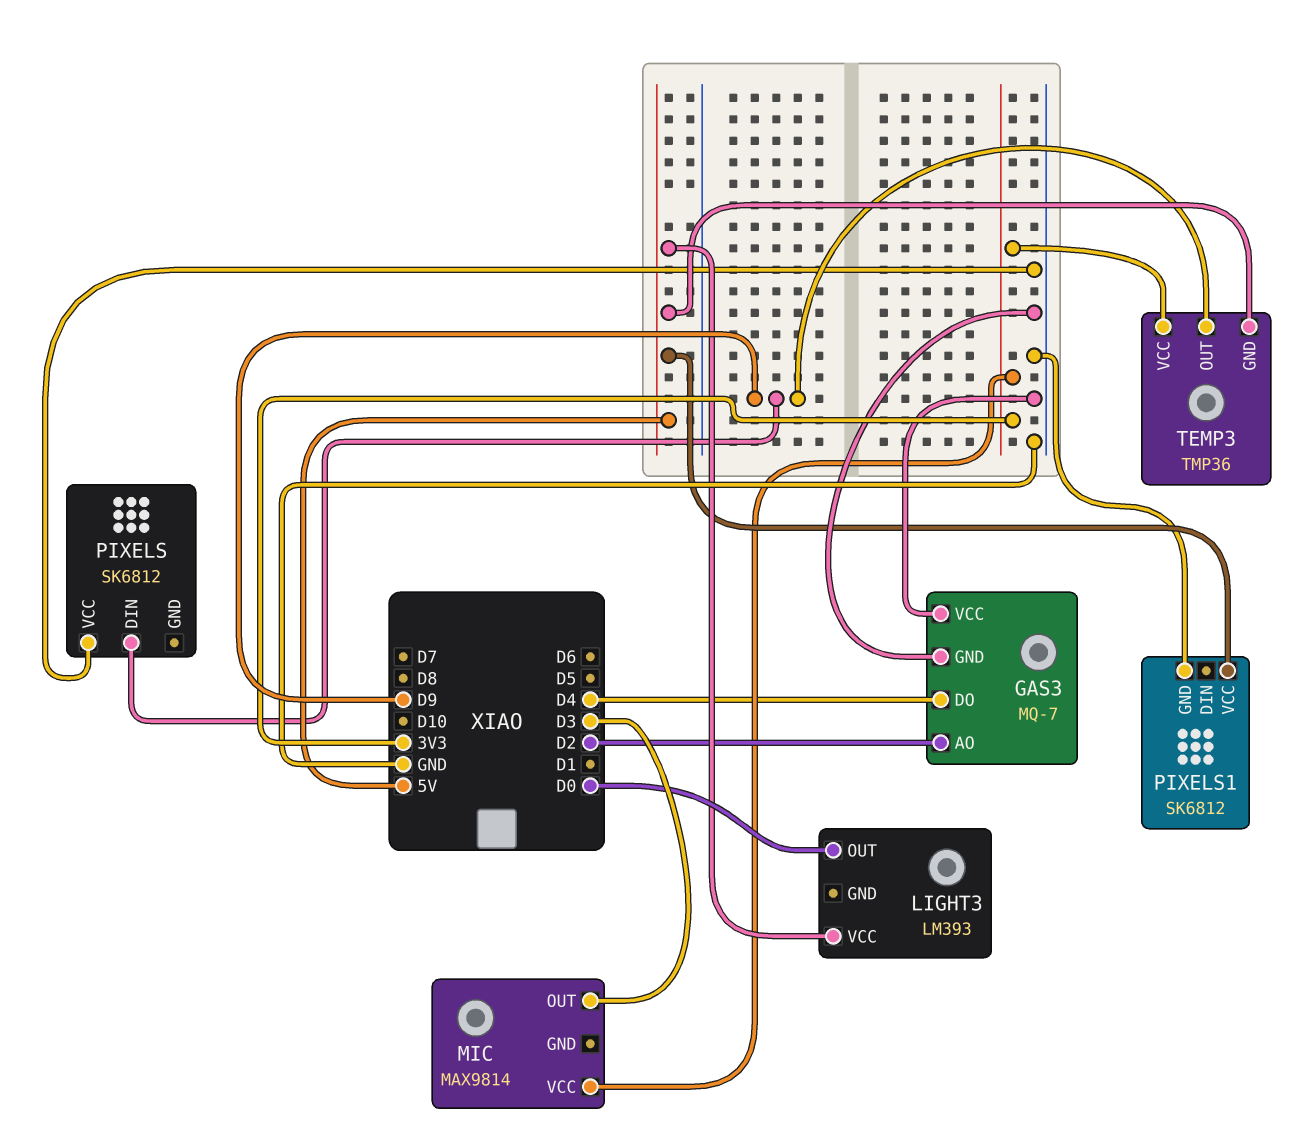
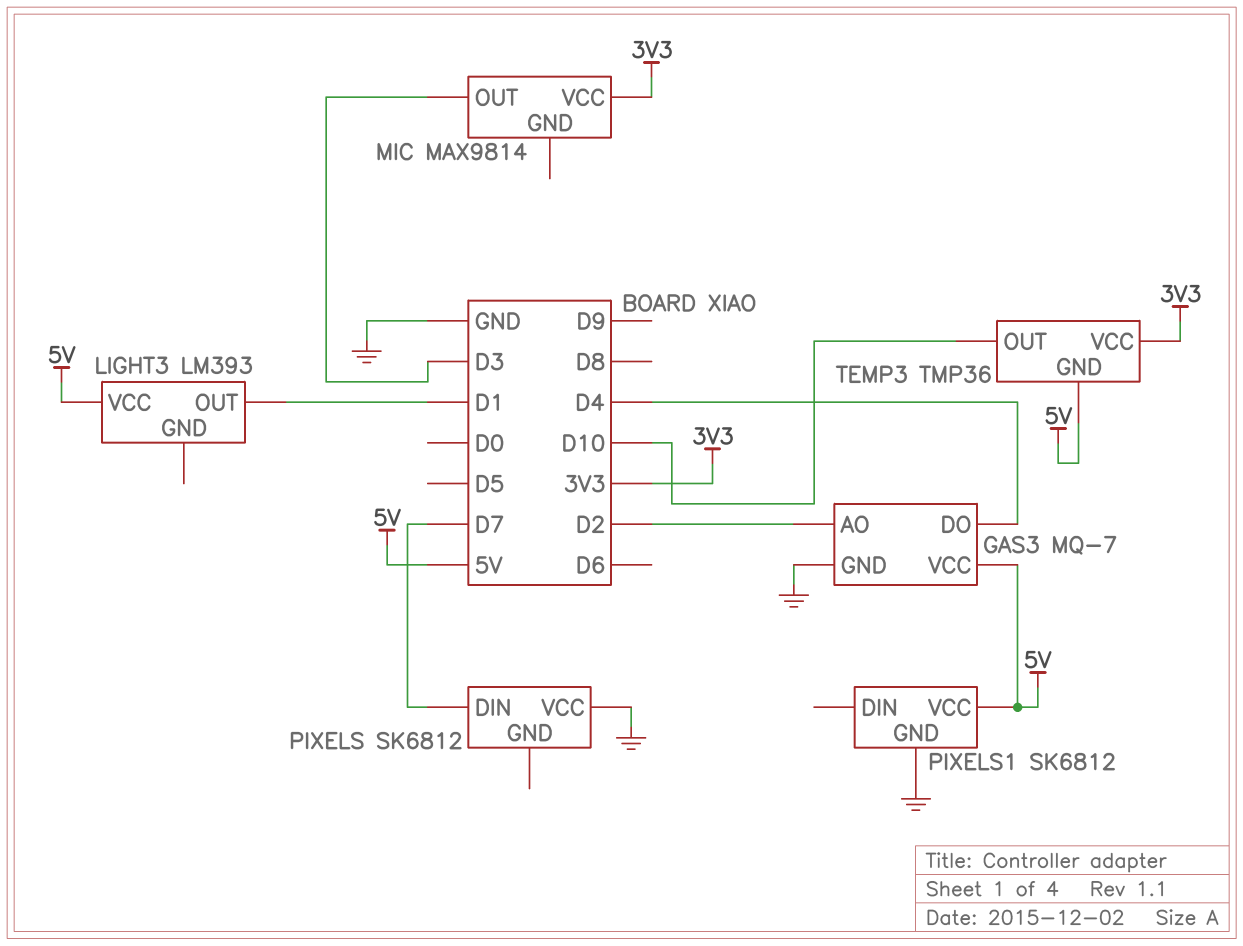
GAS3 pin VCC: GND -> 5V
LIGHT3 pin OUT: D0 -> D1
PIXELS pin DIN: D9 -> D7
TEMP3 pin OUT: D9 -> D10

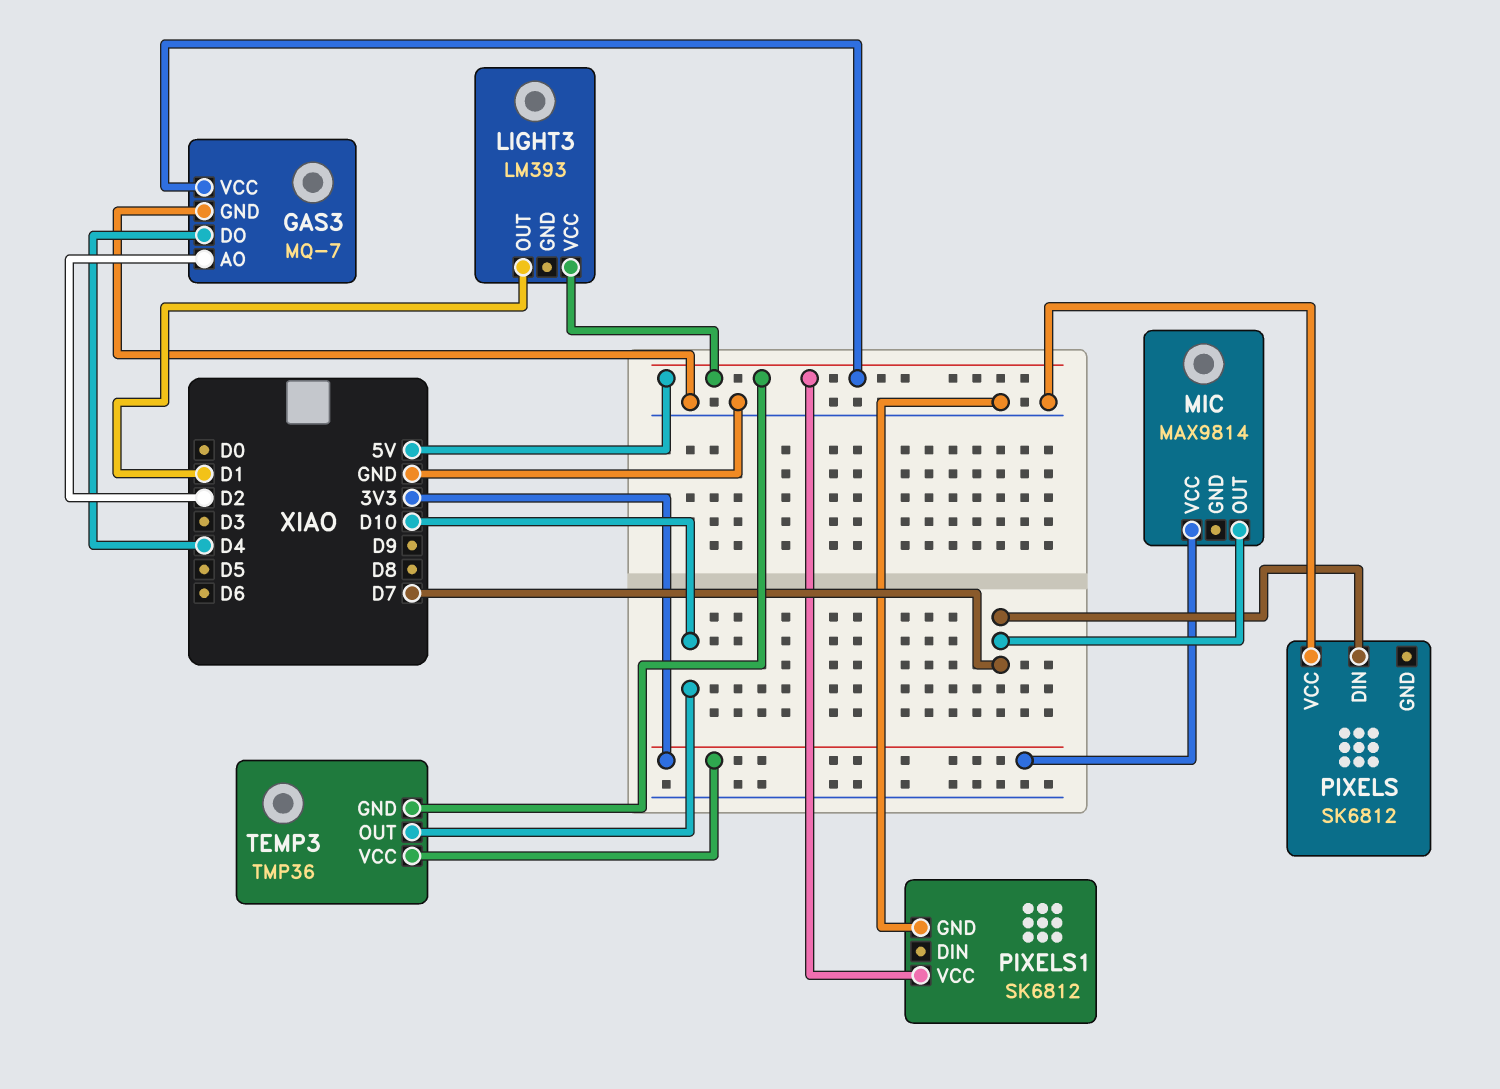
MIC pin OUT: D3 -> D7

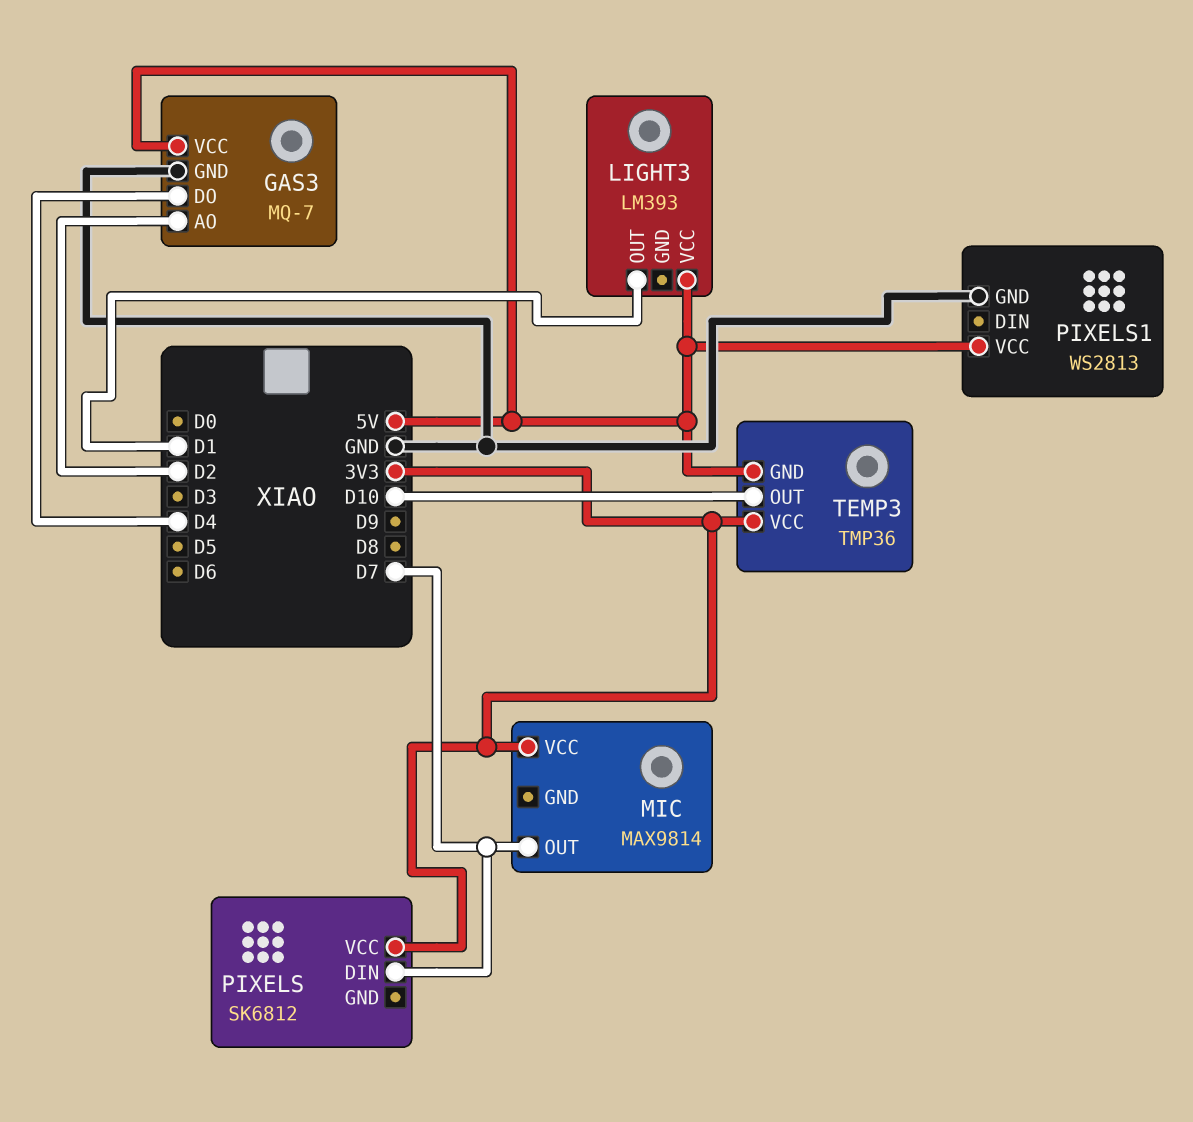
PIXELS pin VCC: GND -> 3V3
PIXELS1: SK6812 -> WS2813

